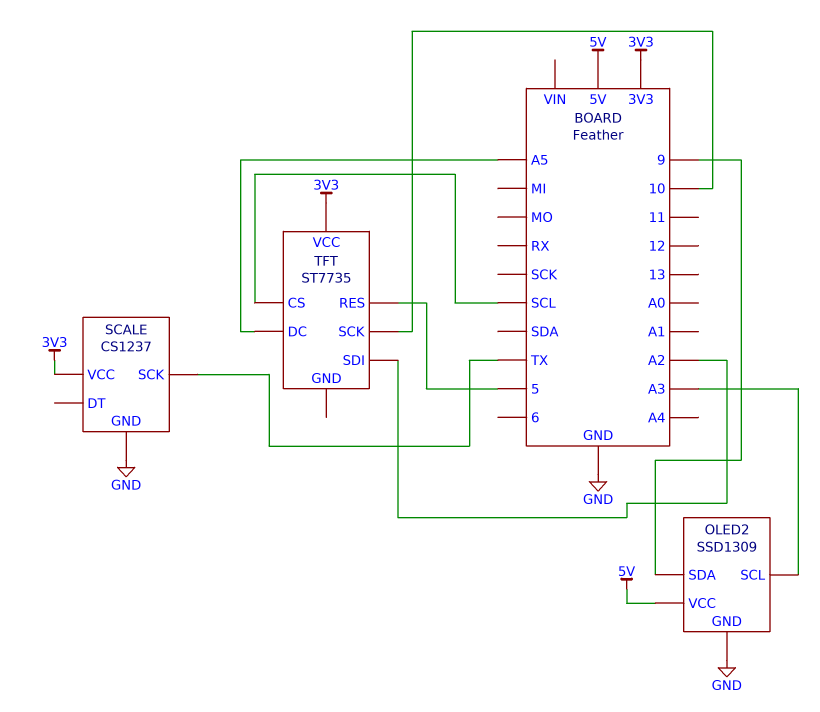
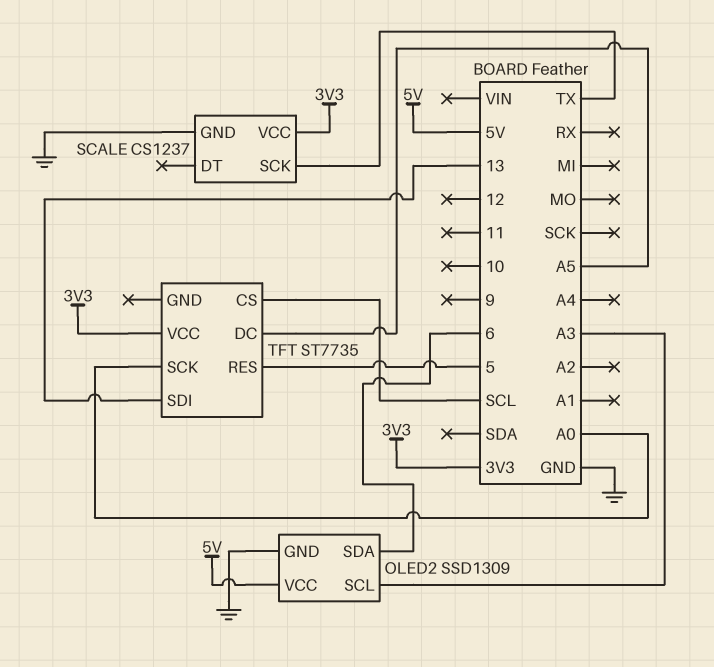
OLED2 pin SDA: 9 -> 6
TFT pin SCK: 10 -> A0
TFT pin SDI: A2 -> 13

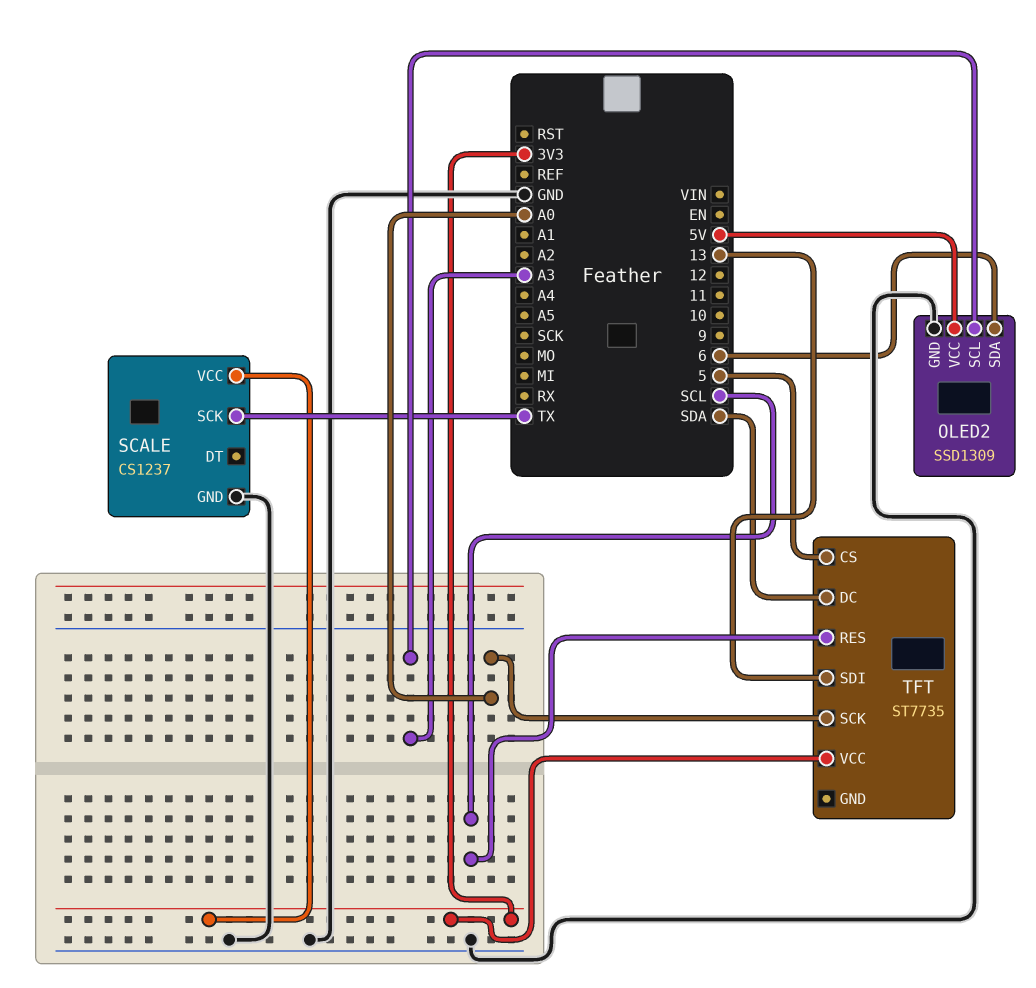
TFT pin CS: SCL -> 5
TFT pin DC: A5 -> SDA
TFT pin RES: 5 -> SCL

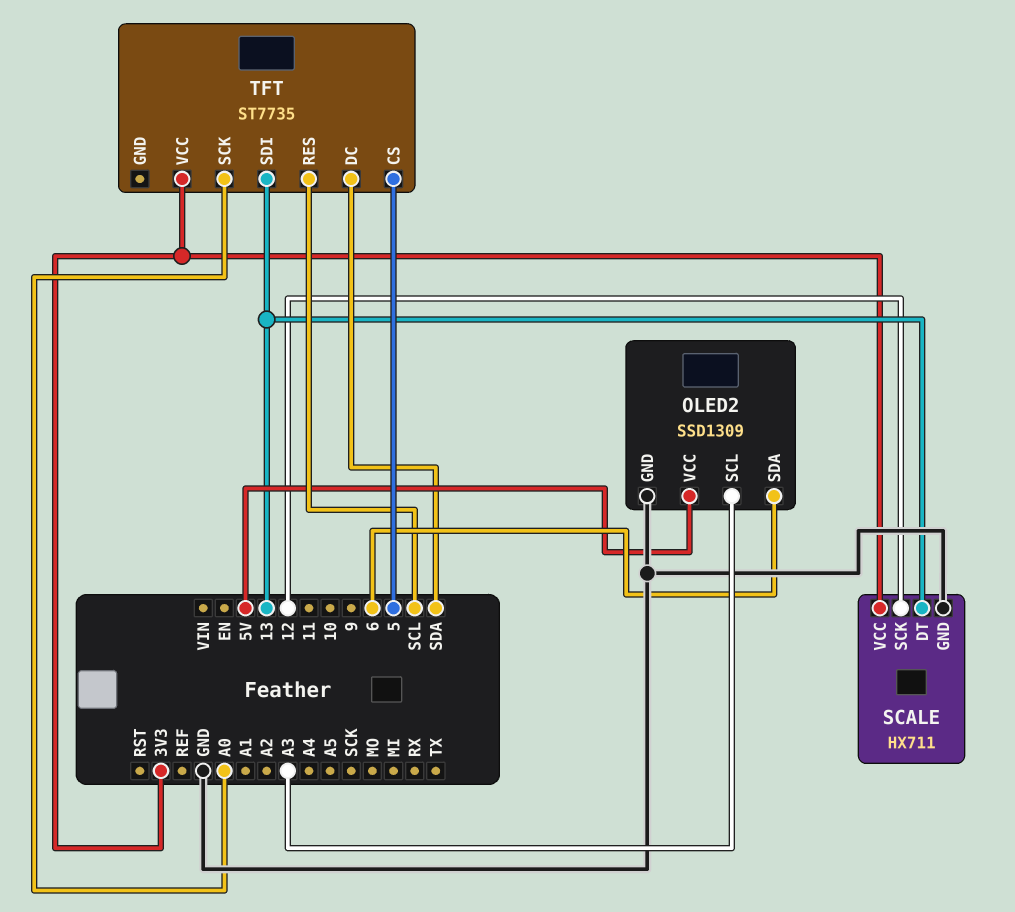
SCALE: CS1237 -> HX711
SCALE pin DT: none -> 13
SCALE pin SCK: TX -> 12

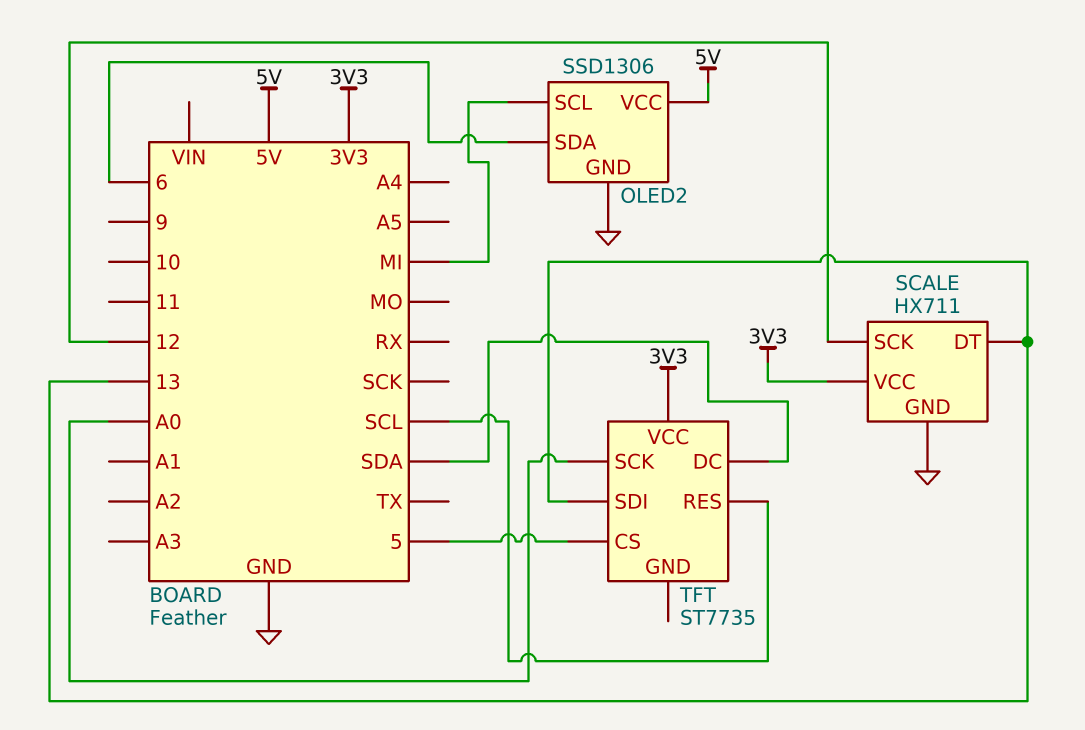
OLED2: SSD1309 -> SSD1306
OLED2 pin SCL: A3 -> MI

